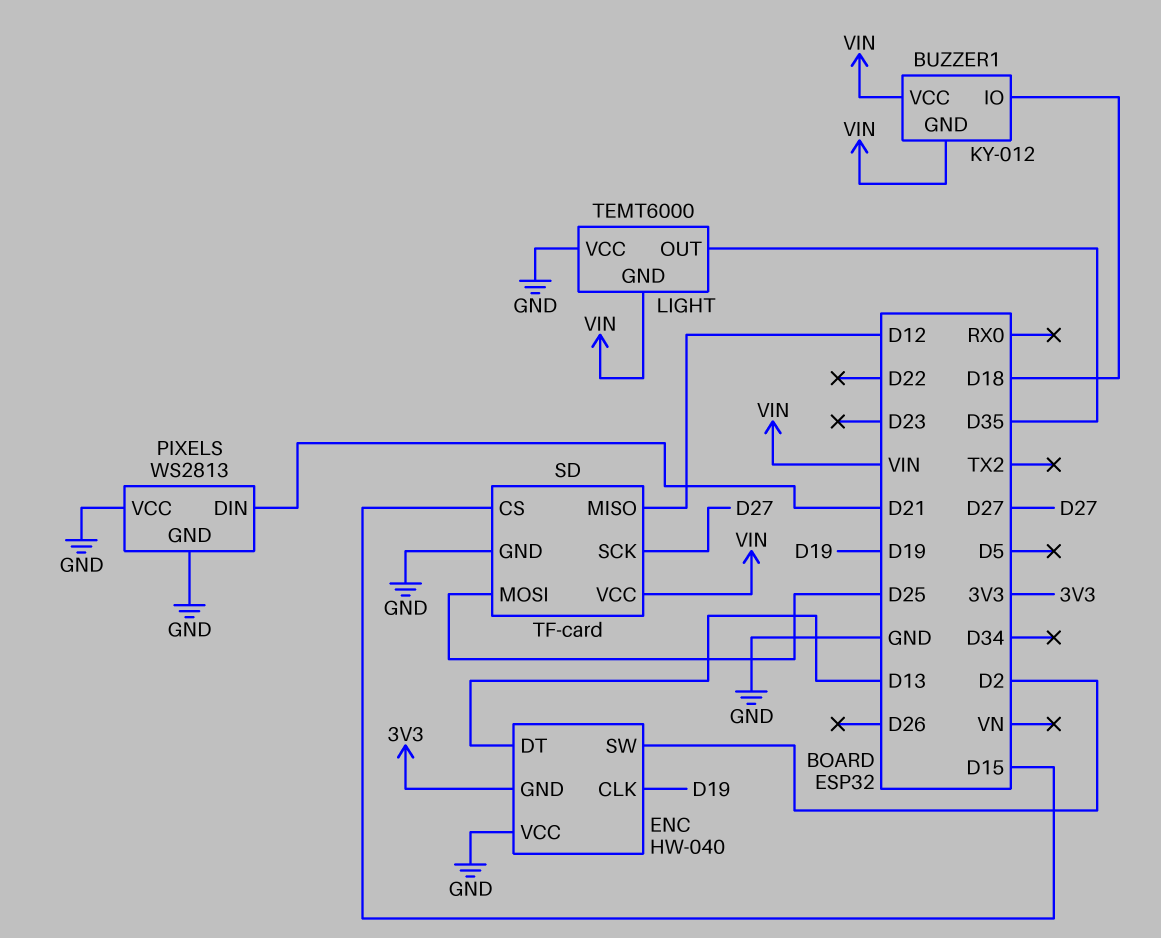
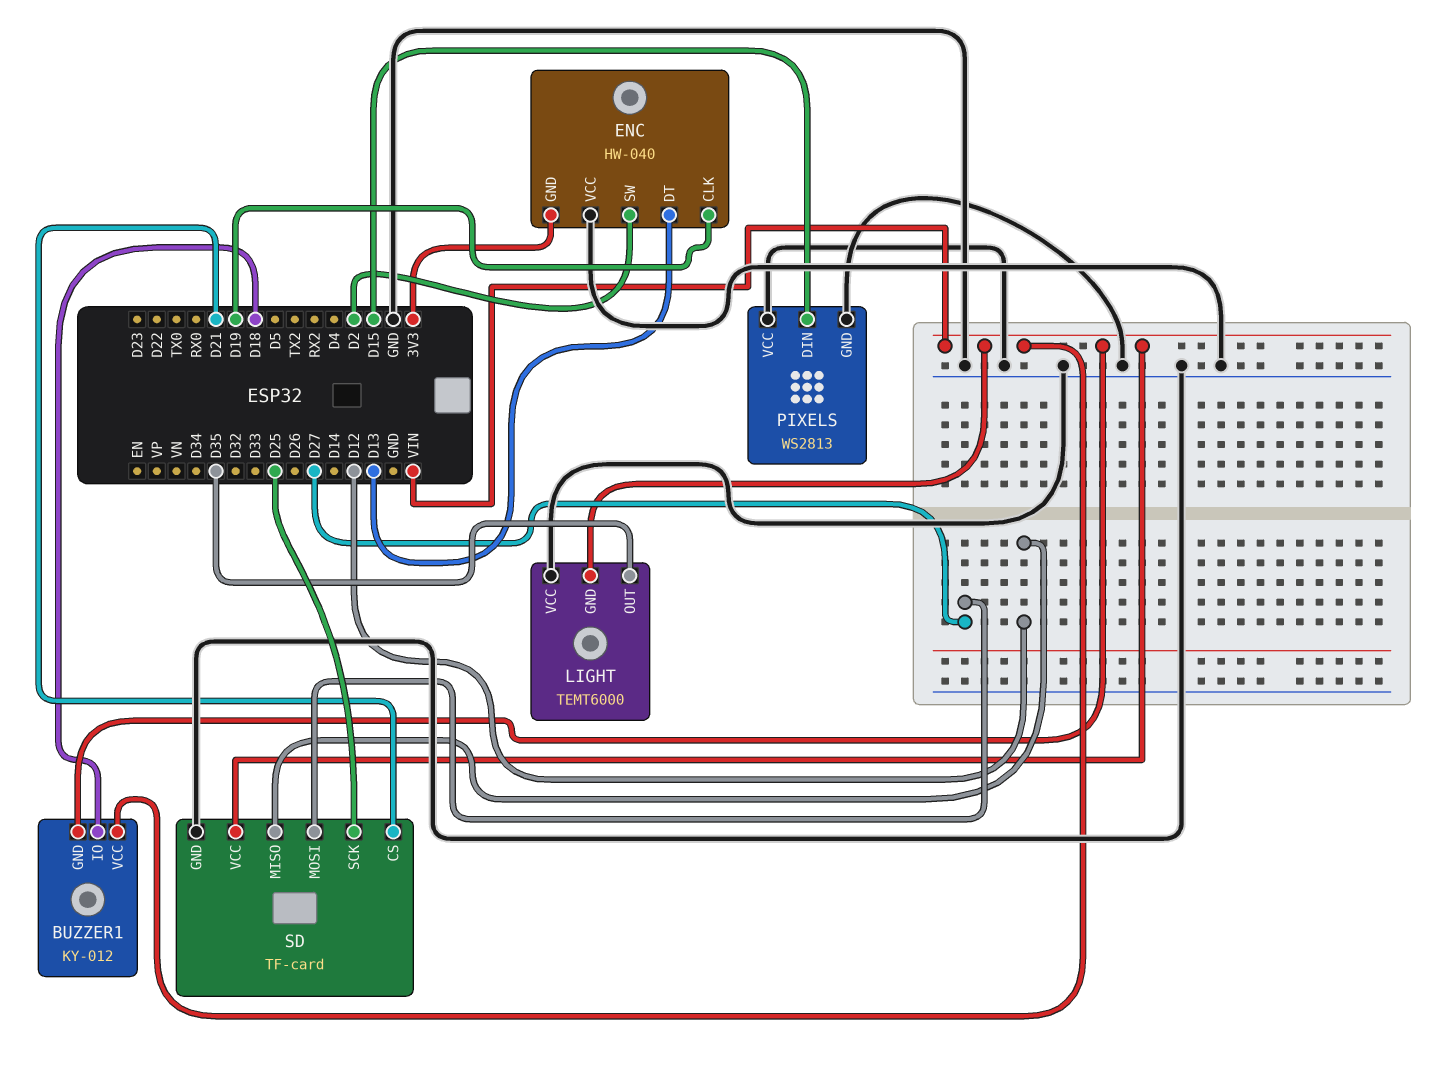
PIXELS pin DIN: D21 -> D15
SD pin CS: D15 -> D21
SD pin MOSI: D25 -> D27
SD pin SCK: D27 -> D25

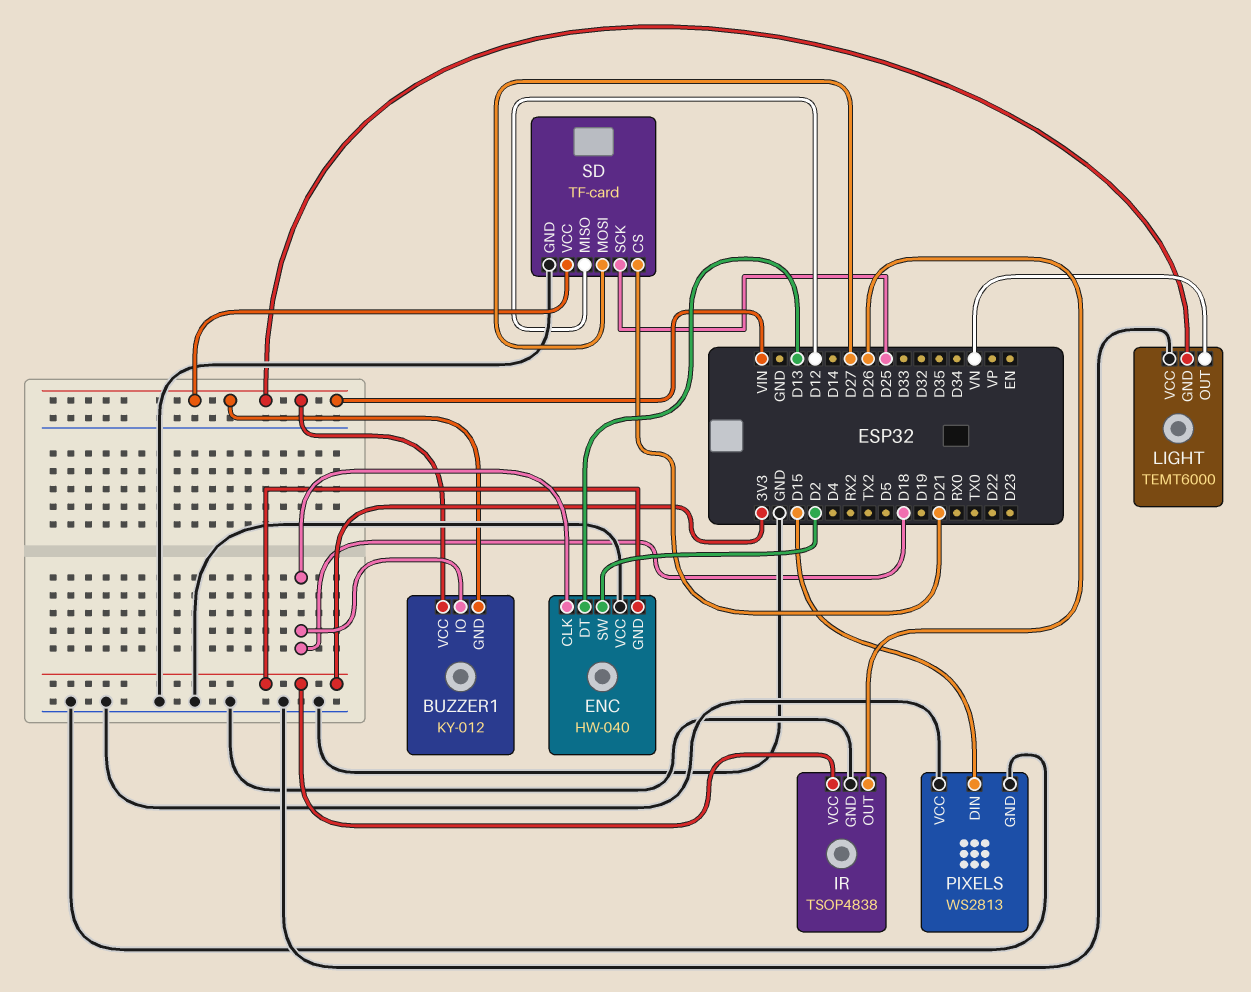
ENC pin CLK: D19 -> D18
IR: none -> TSOP4838
IR pin GND: none -> GND
IR pin OUT: none -> D26
IR pin VCC: none -> 3V3
LIGHT pin OUT: D35 -> VN

